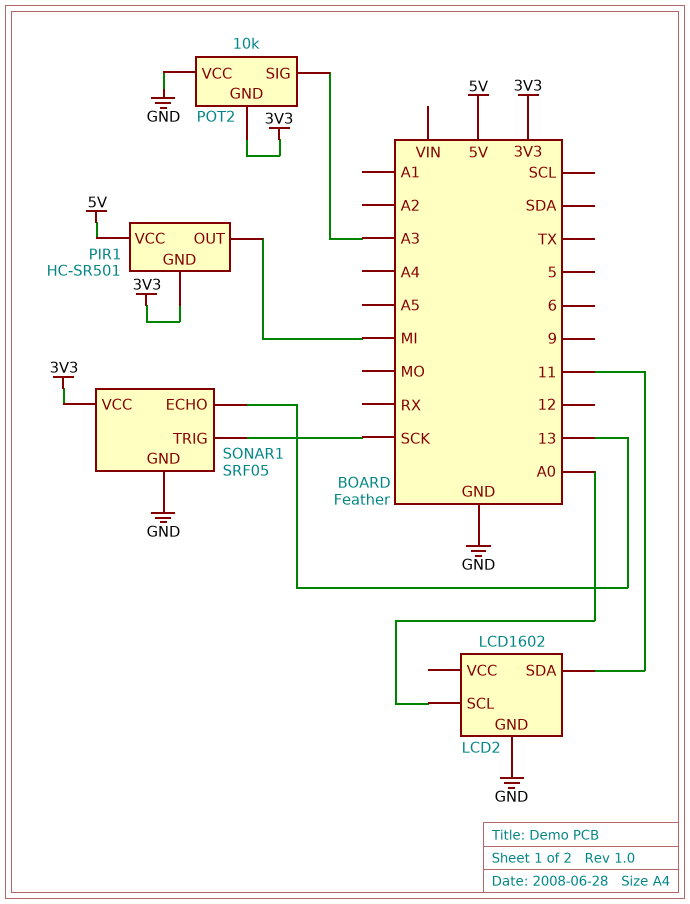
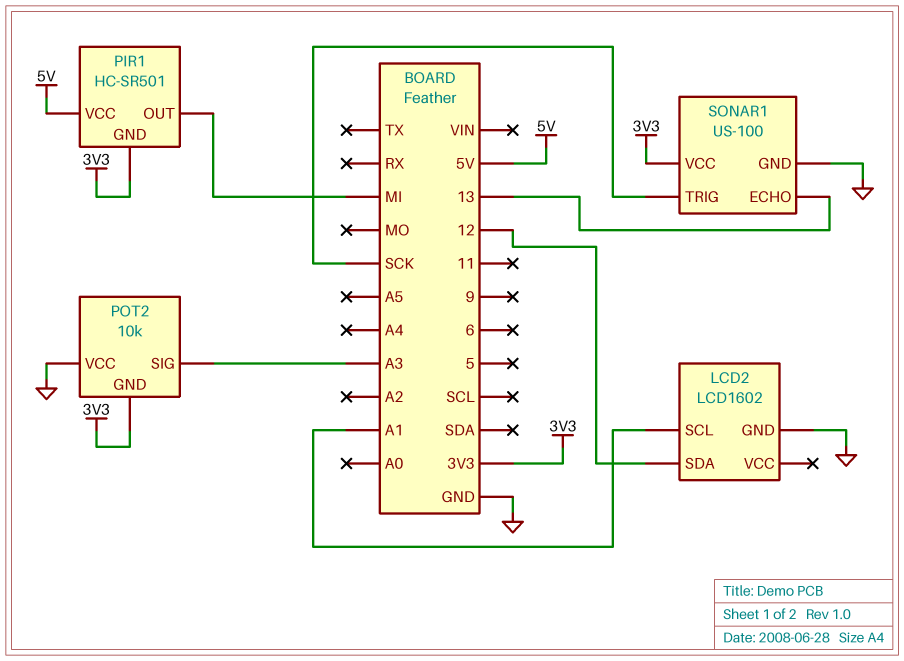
LCD2 pin SCL: A0 -> A1
LCD2 pin SDA: 11 -> 12
SONAR1: SRF05 -> US-100

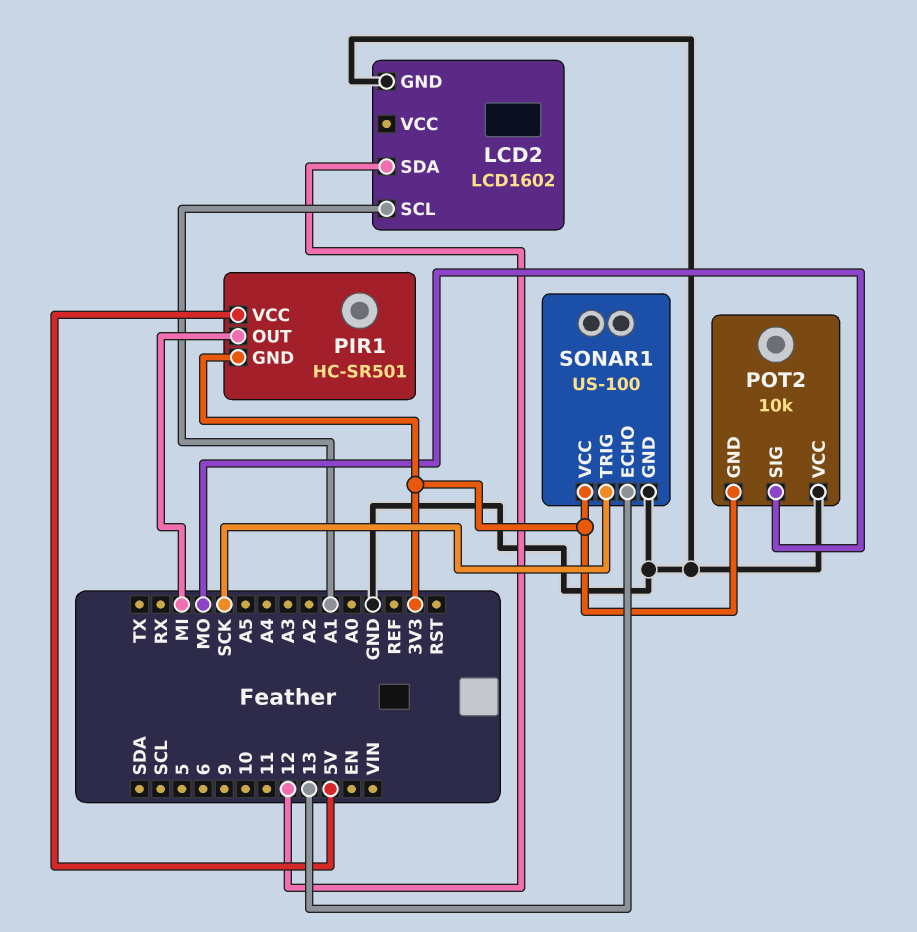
POT2 pin SIG: A3 -> MO

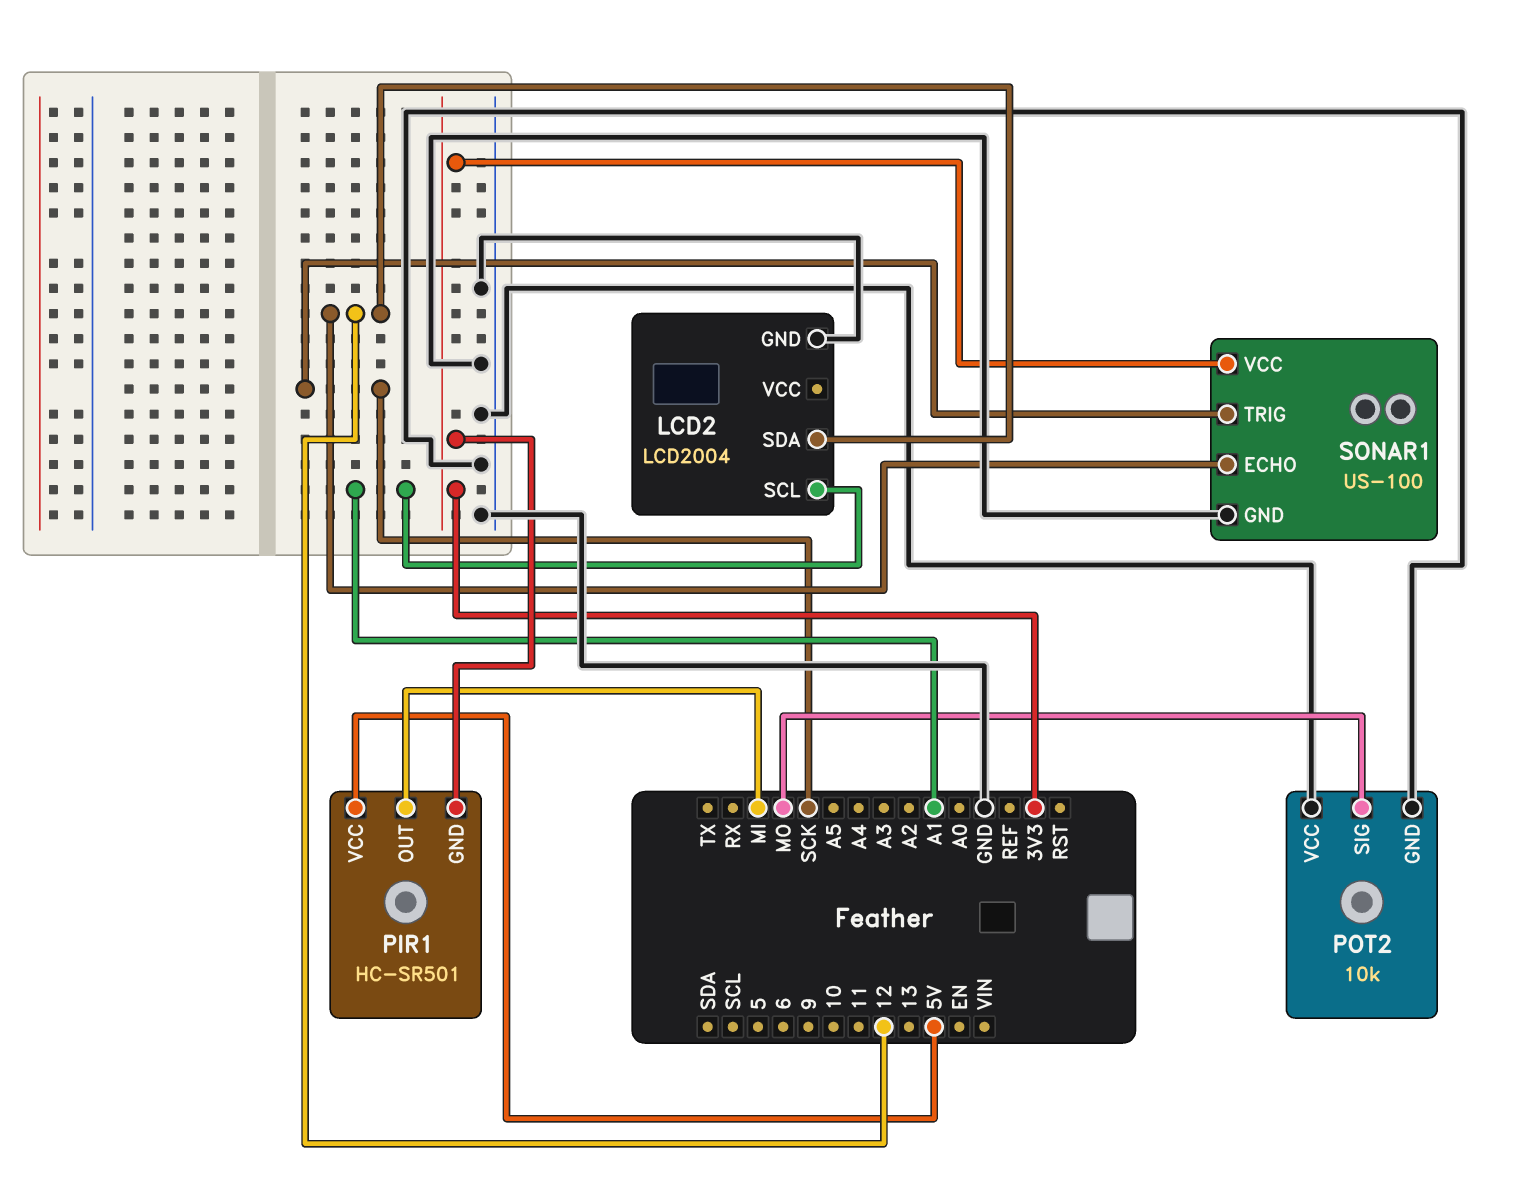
LCD2: LCD1602 -> LCD2004
POT2 pin GND: 3V3 -> GND
SONAR1 pin ECHO: 13 -> 12

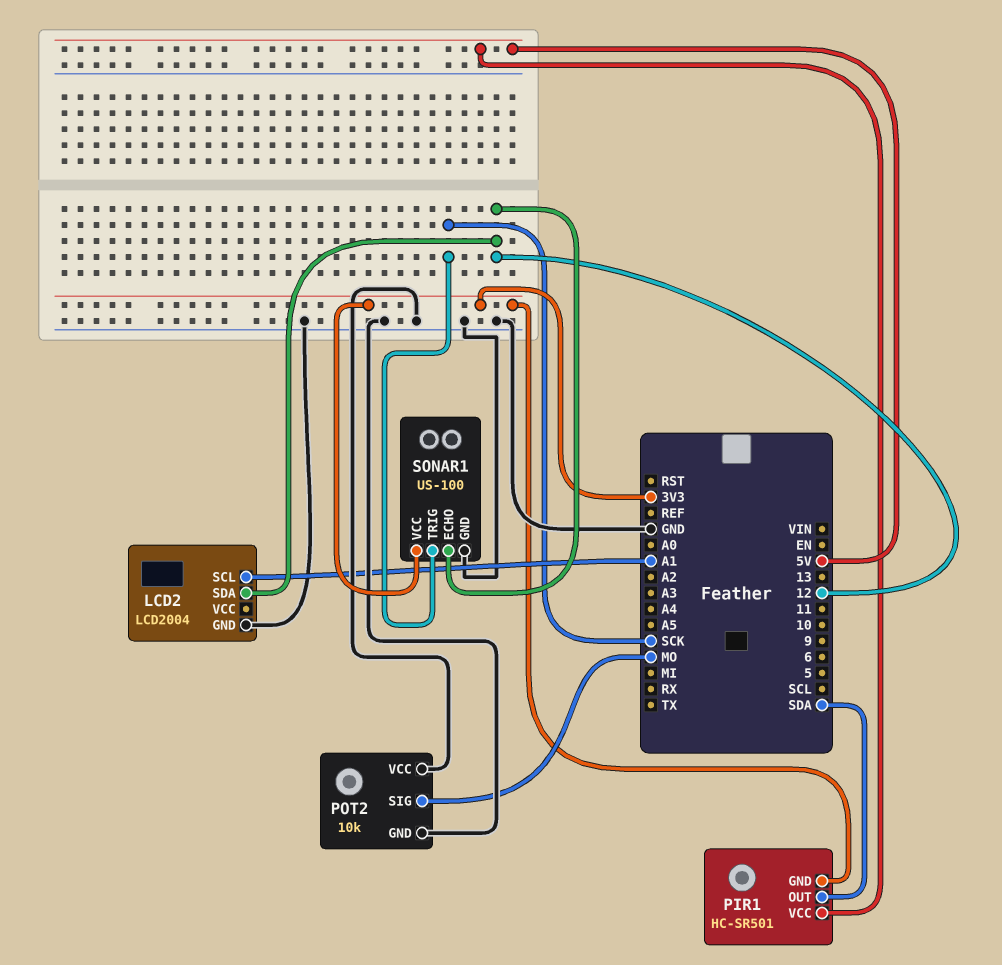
PIR1 pin OUT: MI -> SDA

